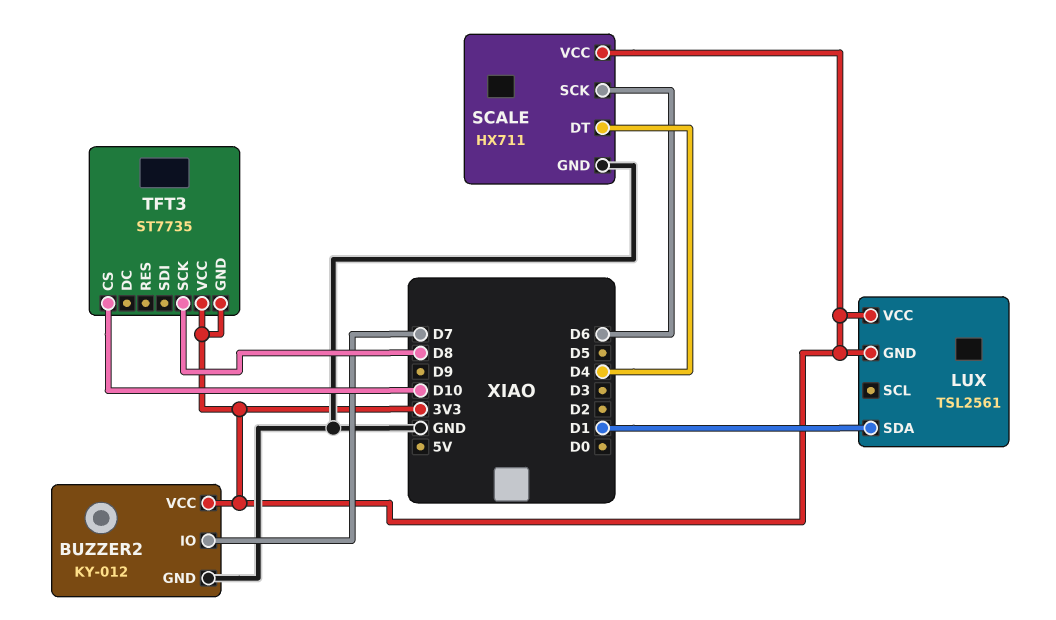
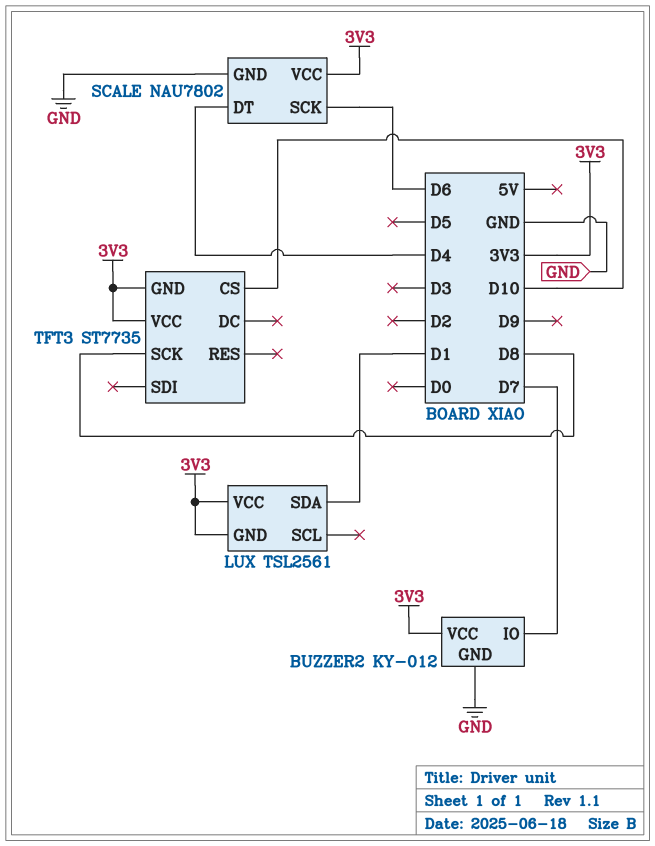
SCALE: HX711 -> NAU7802

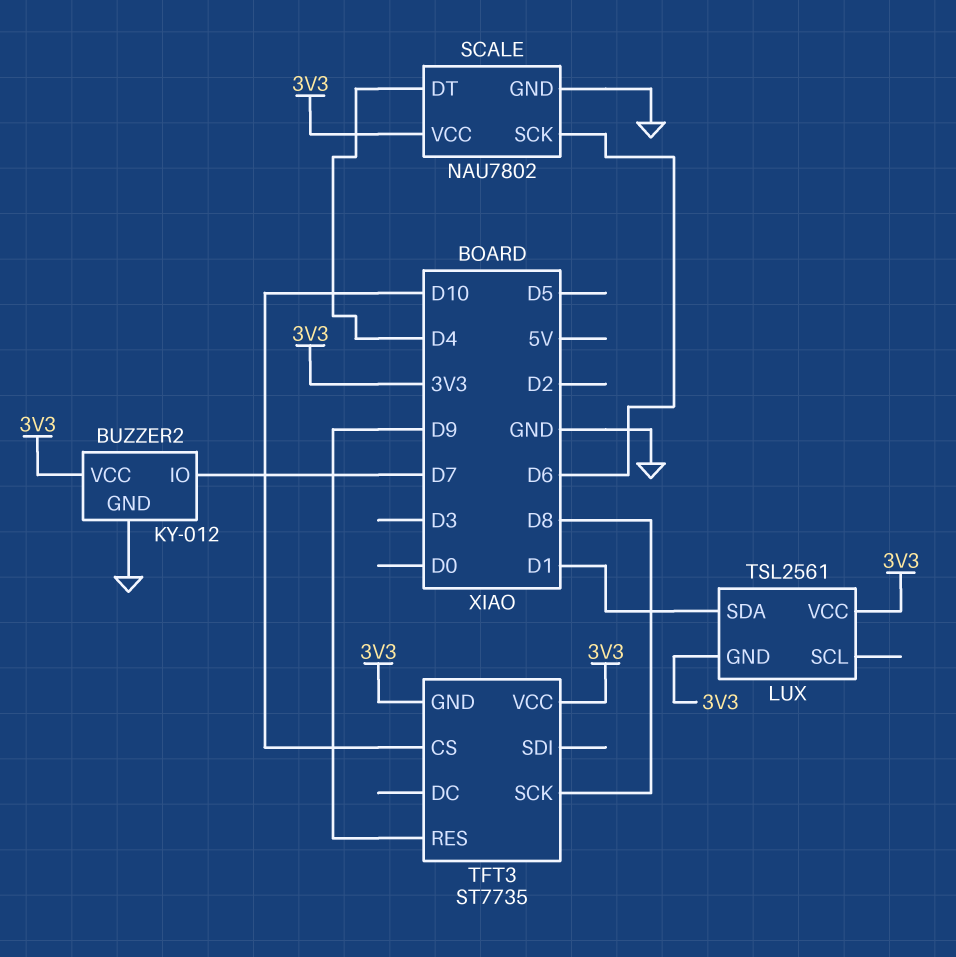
TFT3 pin RES: none -> D9

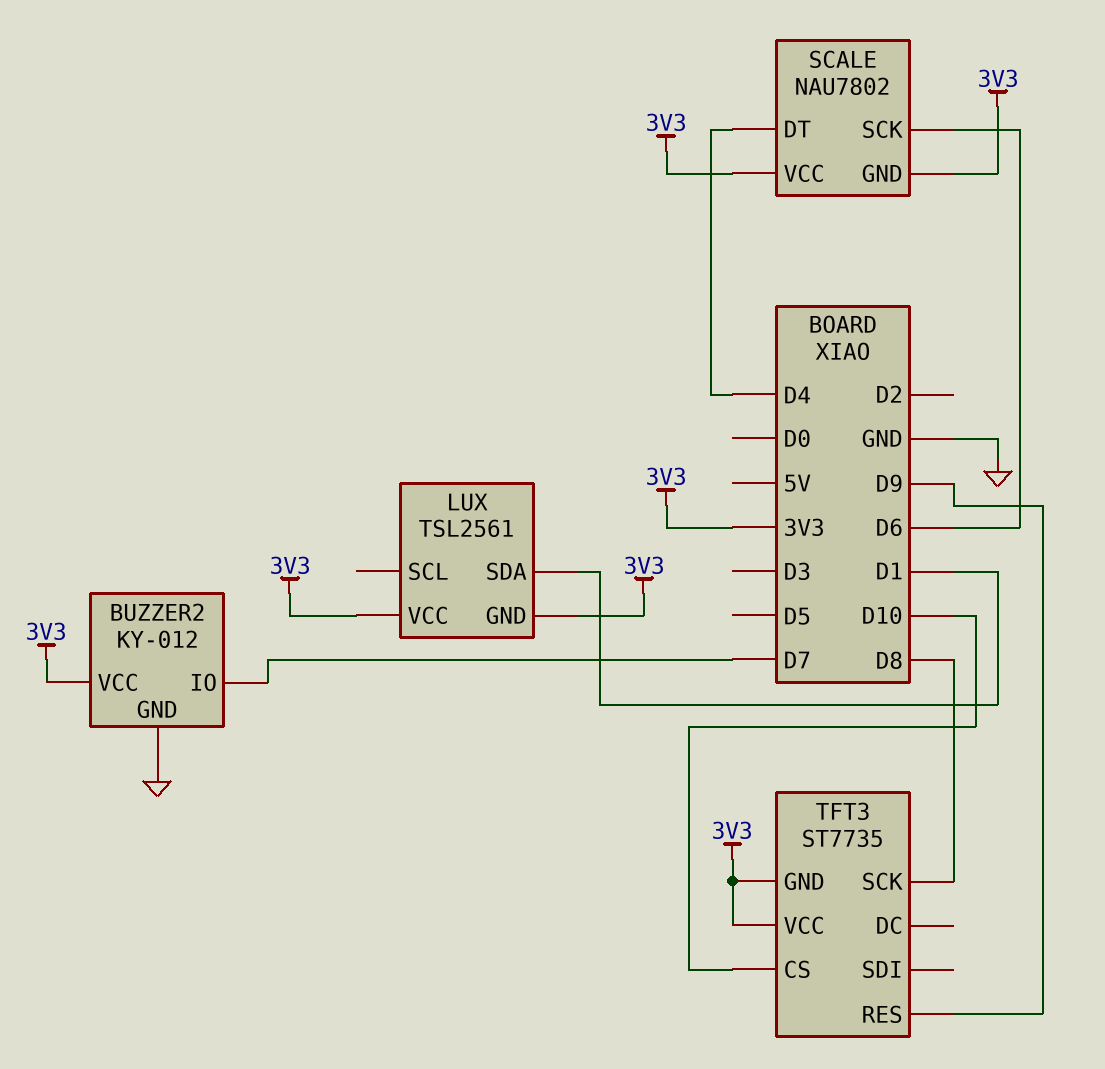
SCALE pin GND: GND -> 3V3

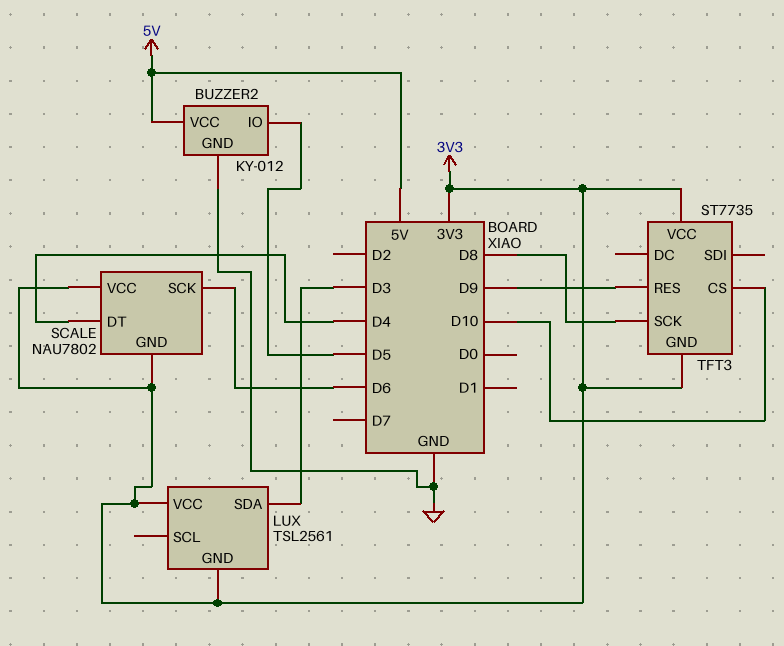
BUZZER2 pin IO: D7 -> D5
BUZZER2 pin VCC: 3V3 -> 5V
LUX pin SDA: D1 -> D3

